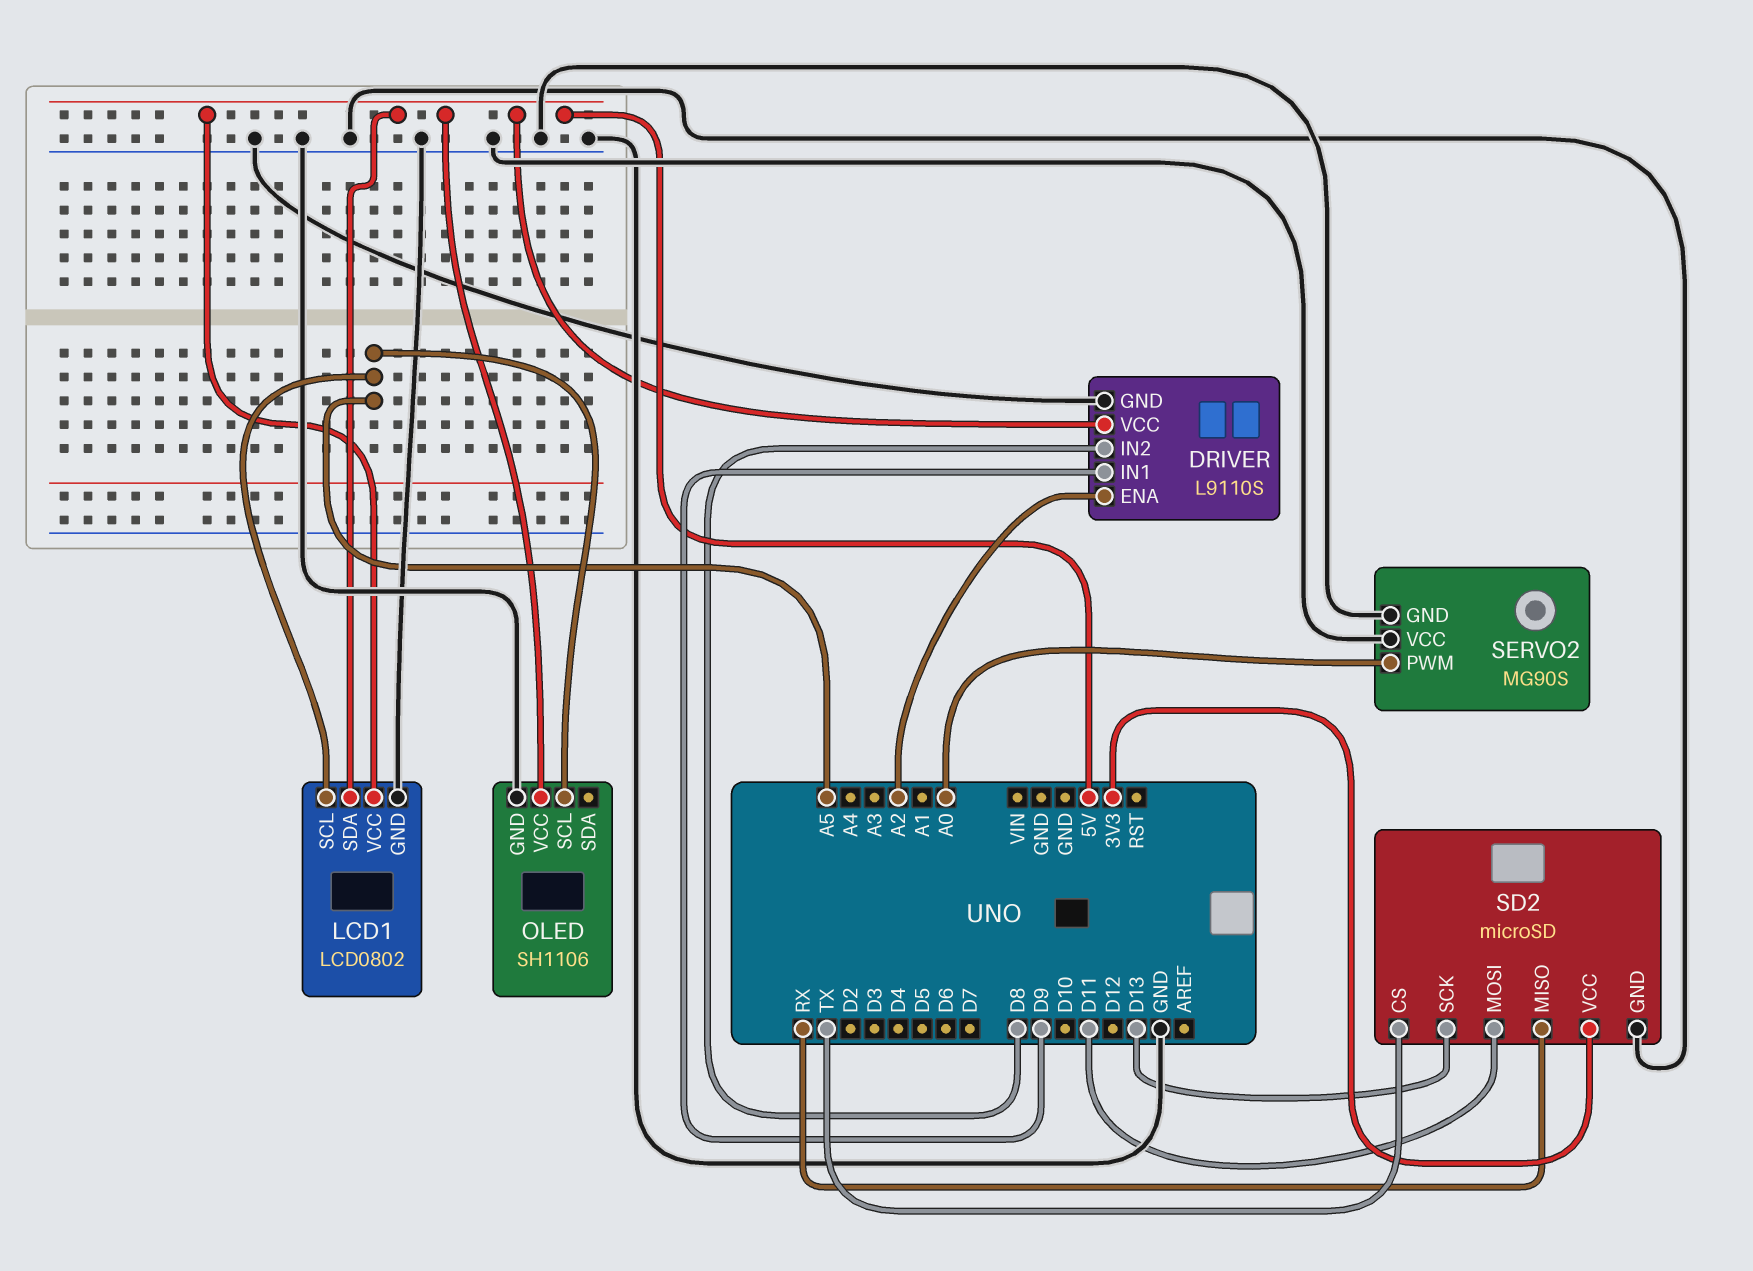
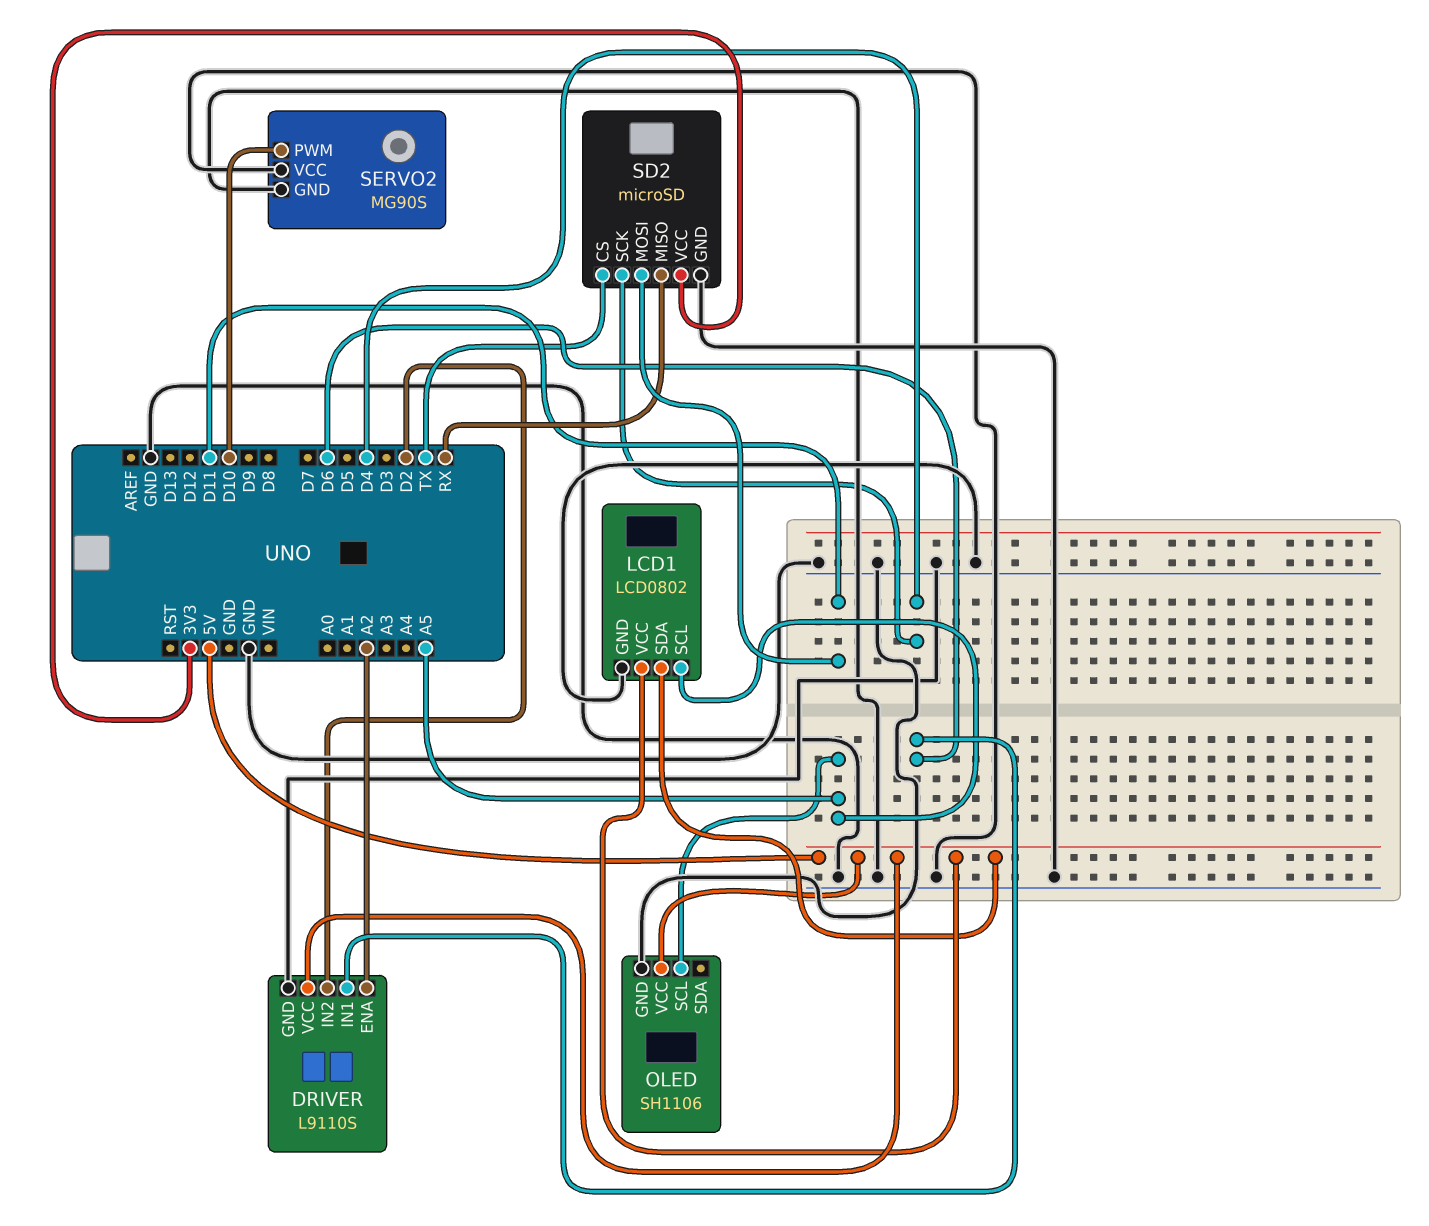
DRIVER pin IN1: D9 -> D6
DRIVER pin IN2: D8 -> D2
SD2 pin SCK: D13 -> D4
SERVO2 pin PWM: A0 -> D10

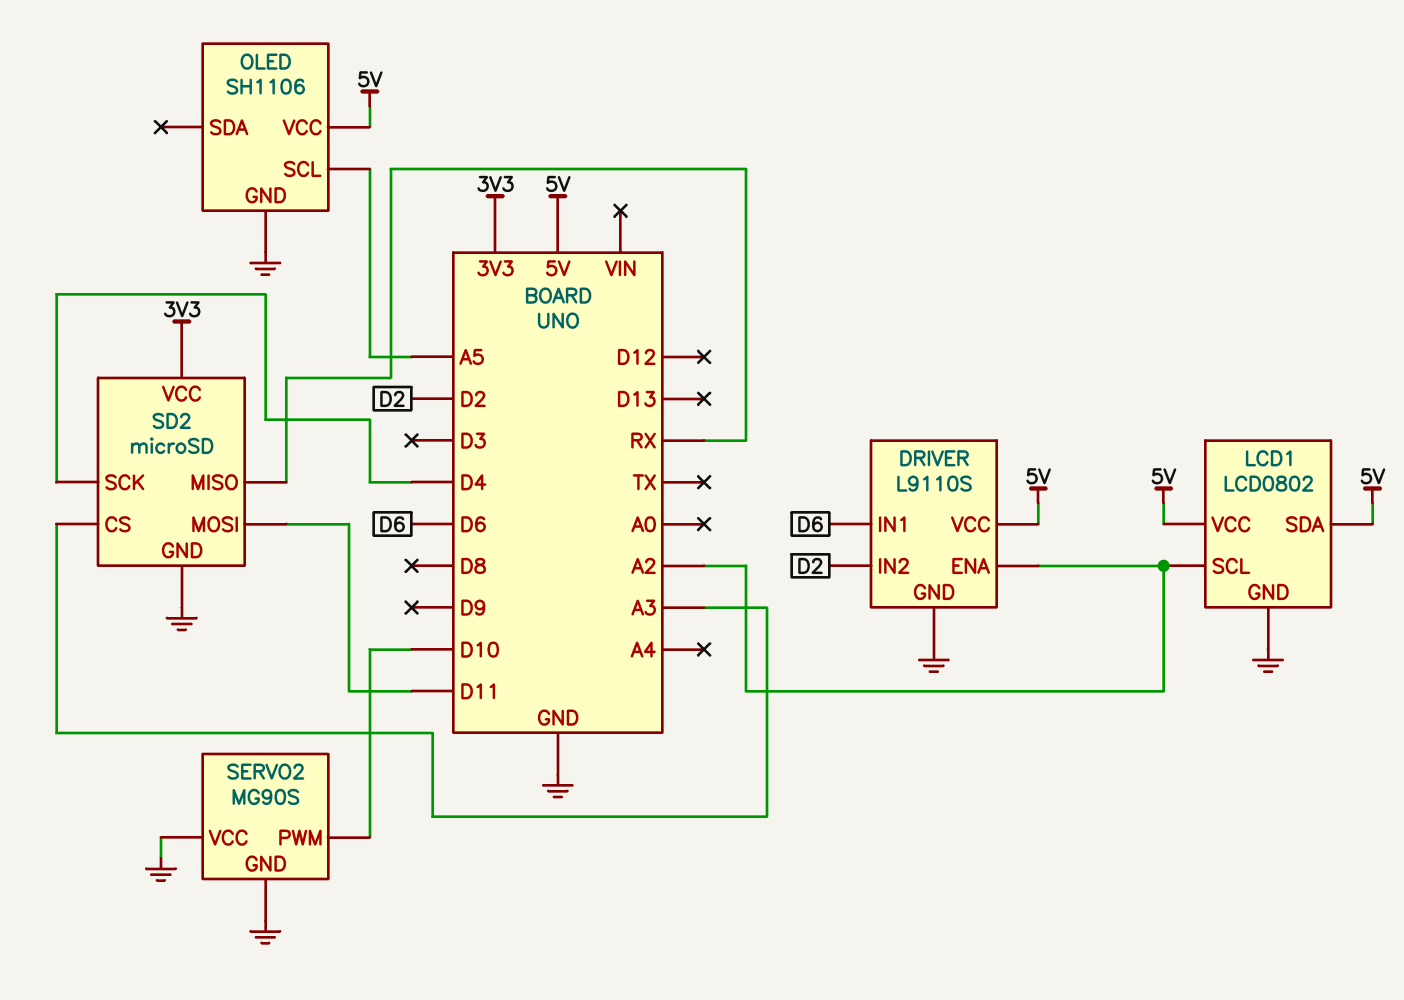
LCD1 pin SCL: A5 -> A2
SD2 pin CS: TX -> A3

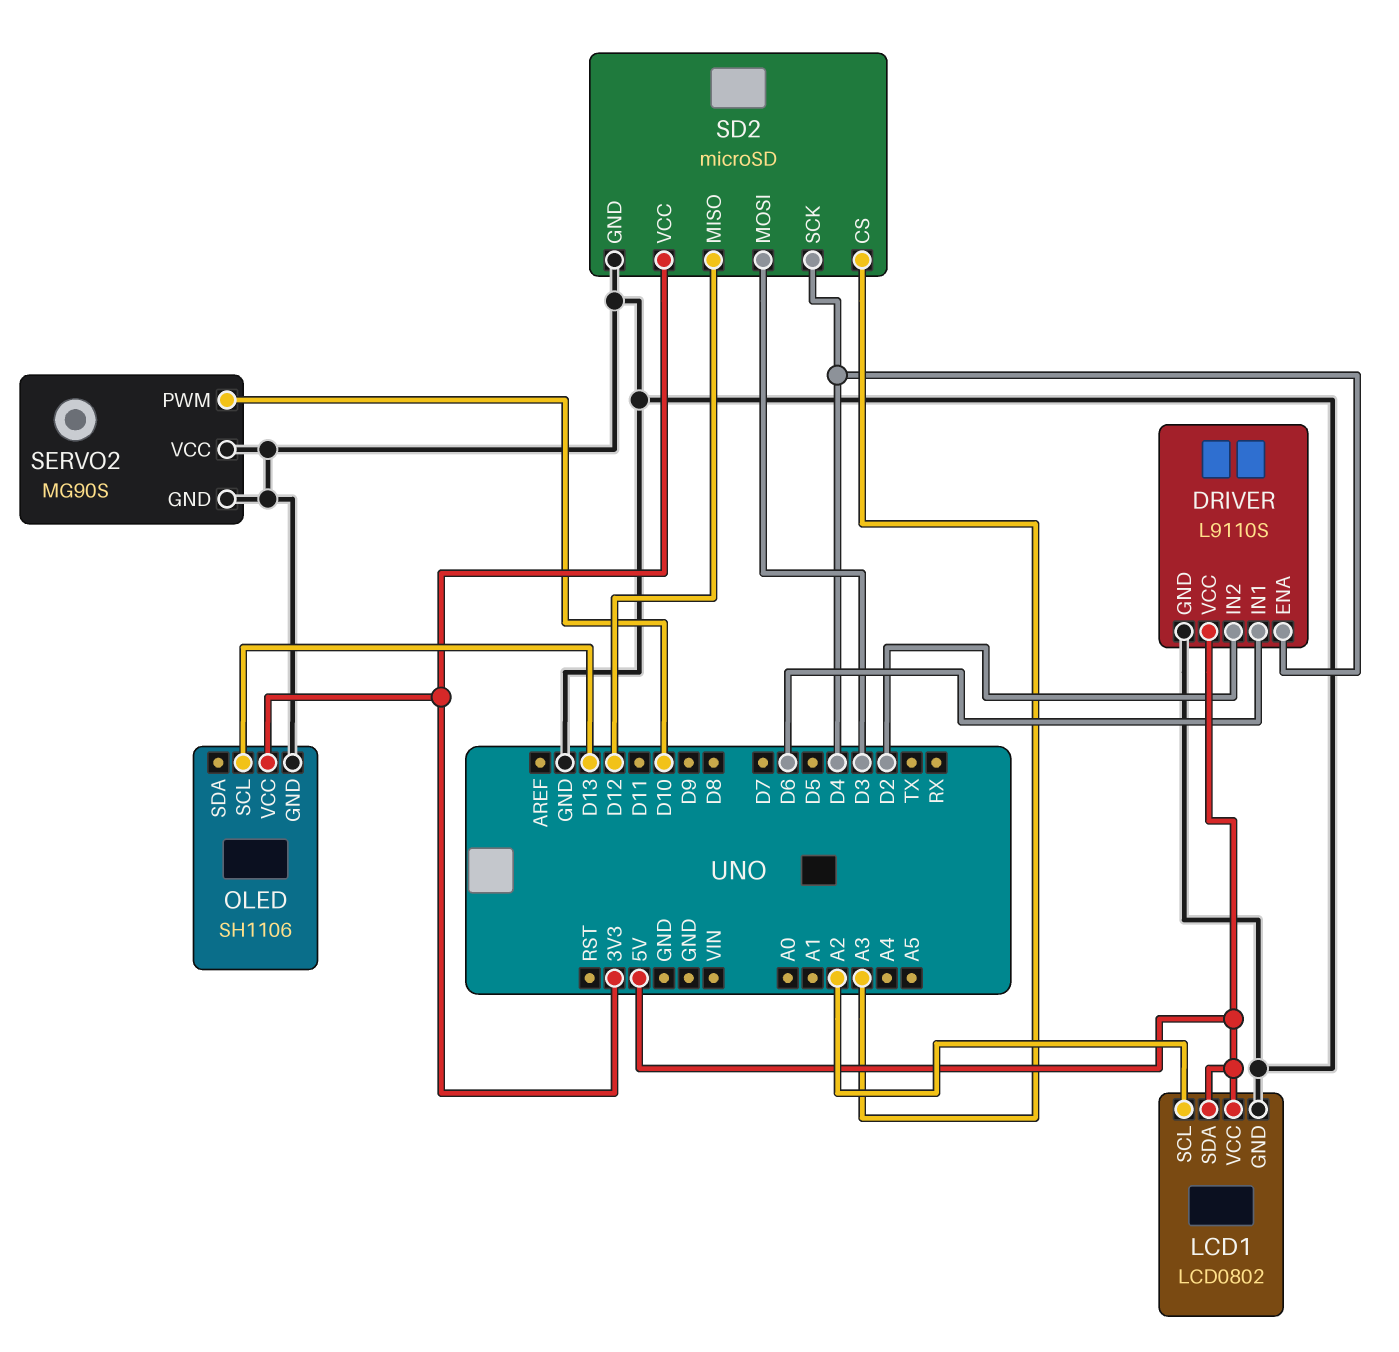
DRIVER pin ENA: A2 -> D4
OLED pin SCL: A5 -> D13
OLED pin VCC: 5V -> 3V3
SD2 pin MISO: RX -> D12
SD2 pin MOSI: D11 -> D3

